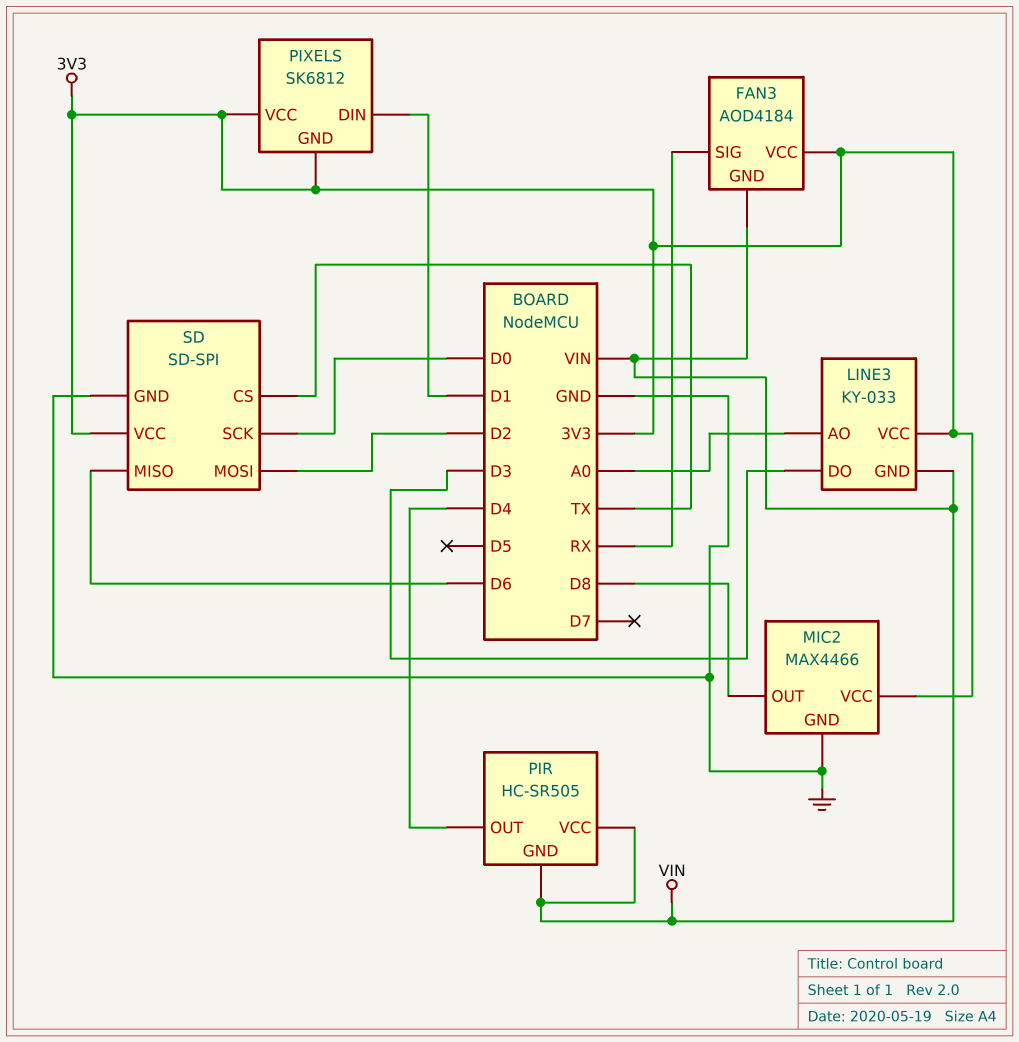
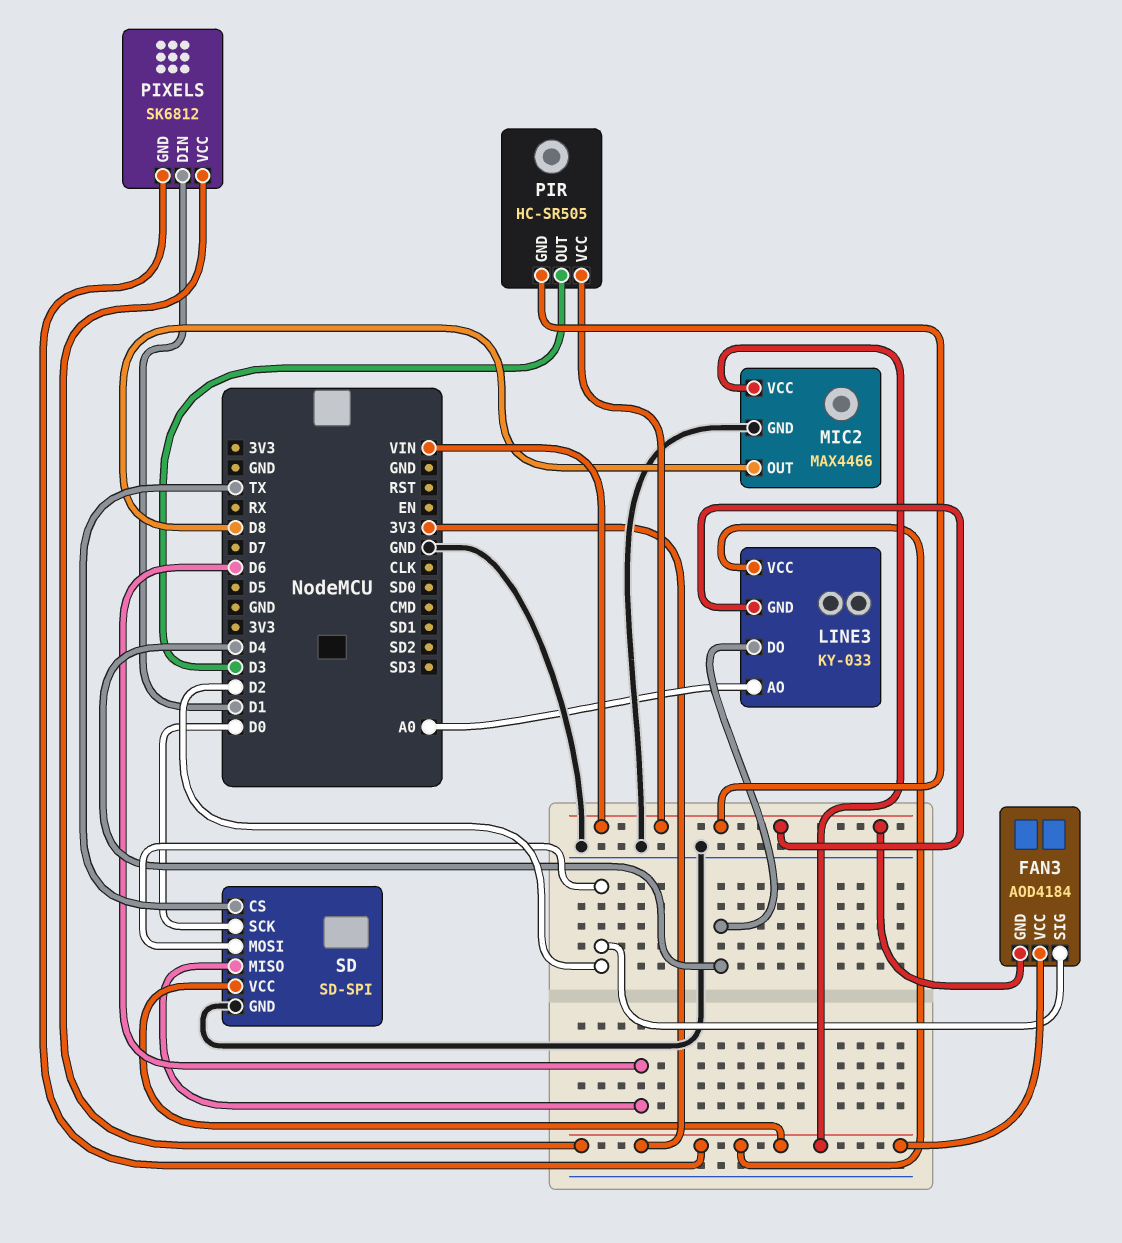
FAN3 pin SIG: RX -> D2
LINE3 pin DO: D3 -> D4
PIR pin OUT: D4 -> D3

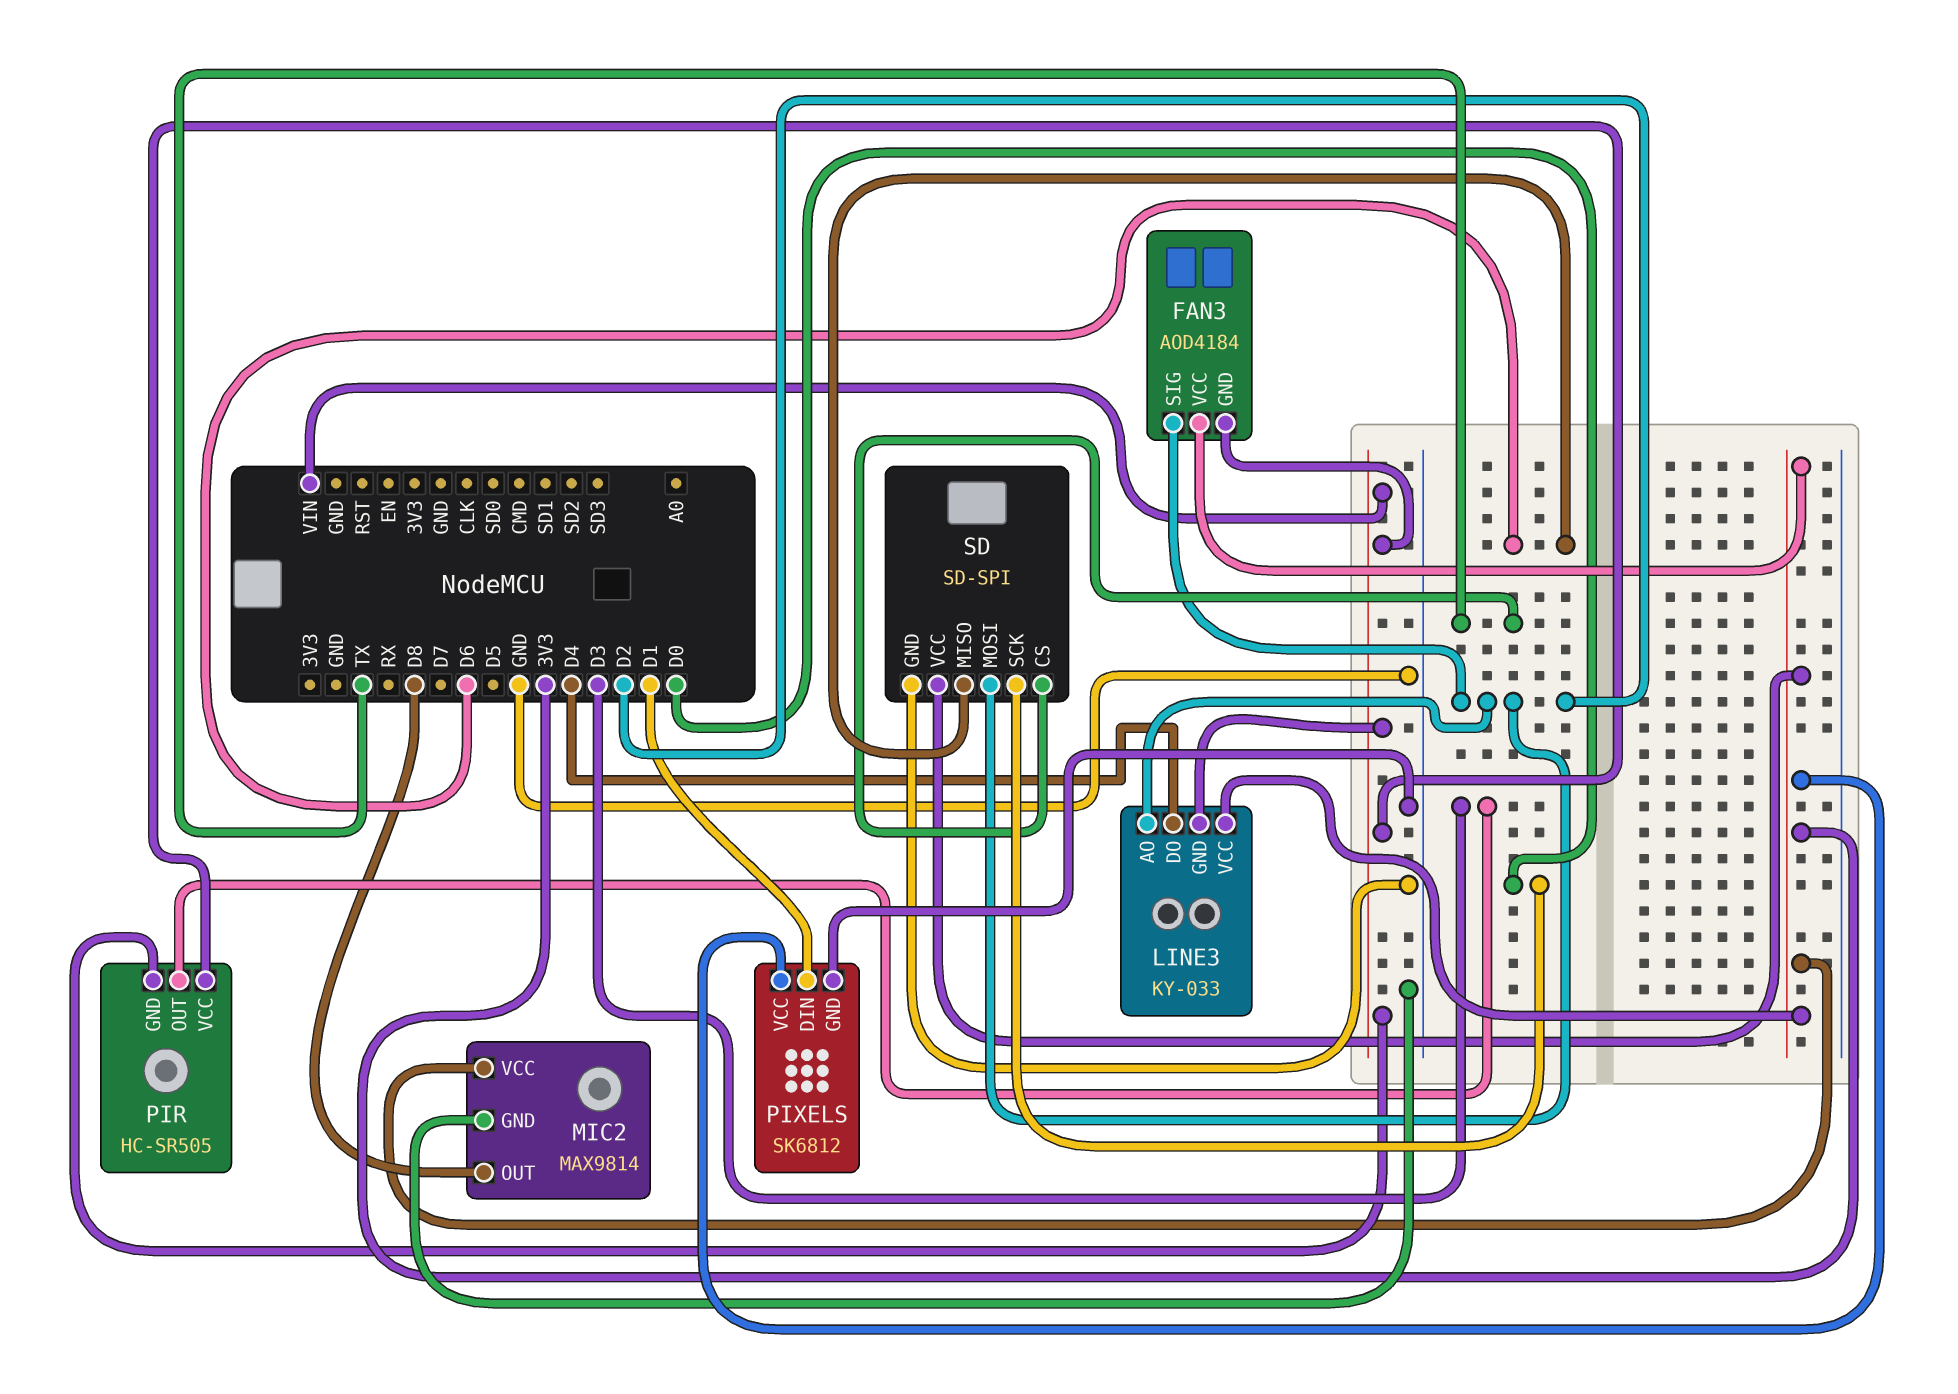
LINE3 pin AO: A0 -> D2
MIC2: MAX4466 -> MAX9814
PIXELS pin GND: 3V3 -> GND

